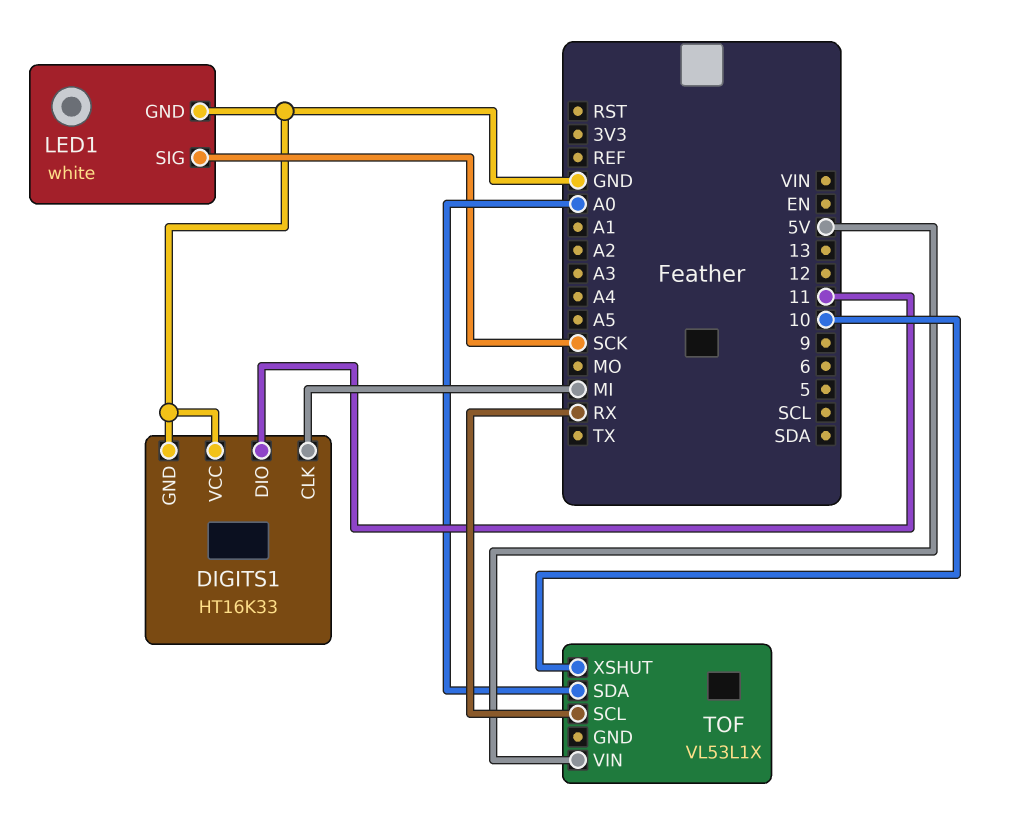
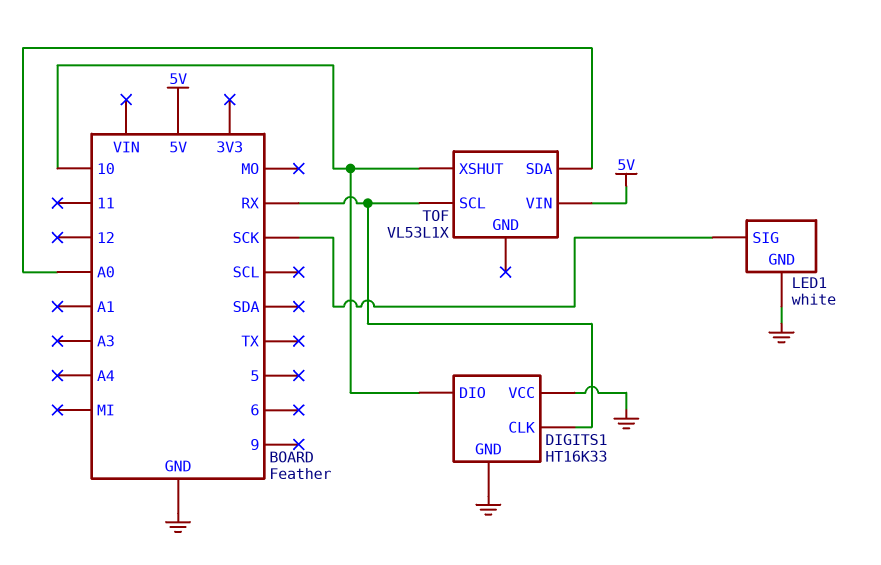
DIGITS1 pin CLK: MI -> RX
DIGITS1 pin DIO: 11 -> 10

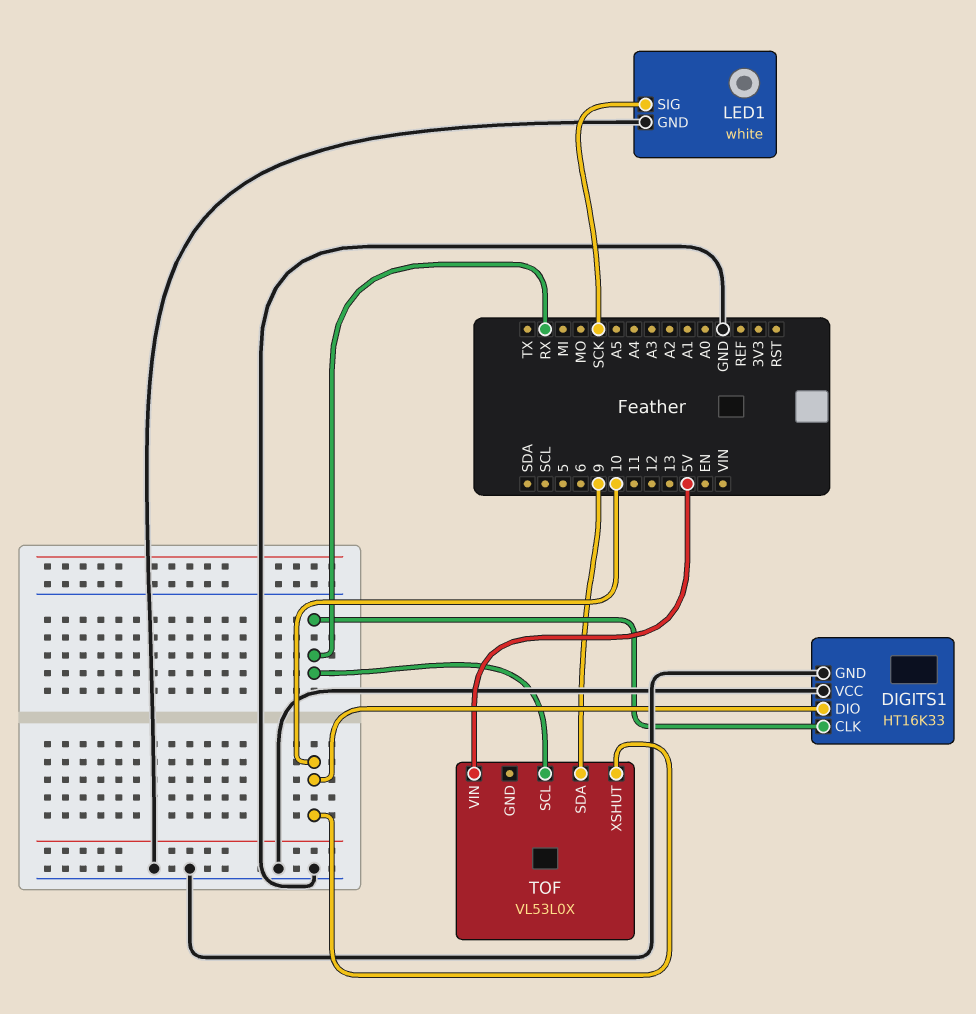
TOF: VL53L1X -> VL53L0X
TOF pin SDA: A0 -> 9

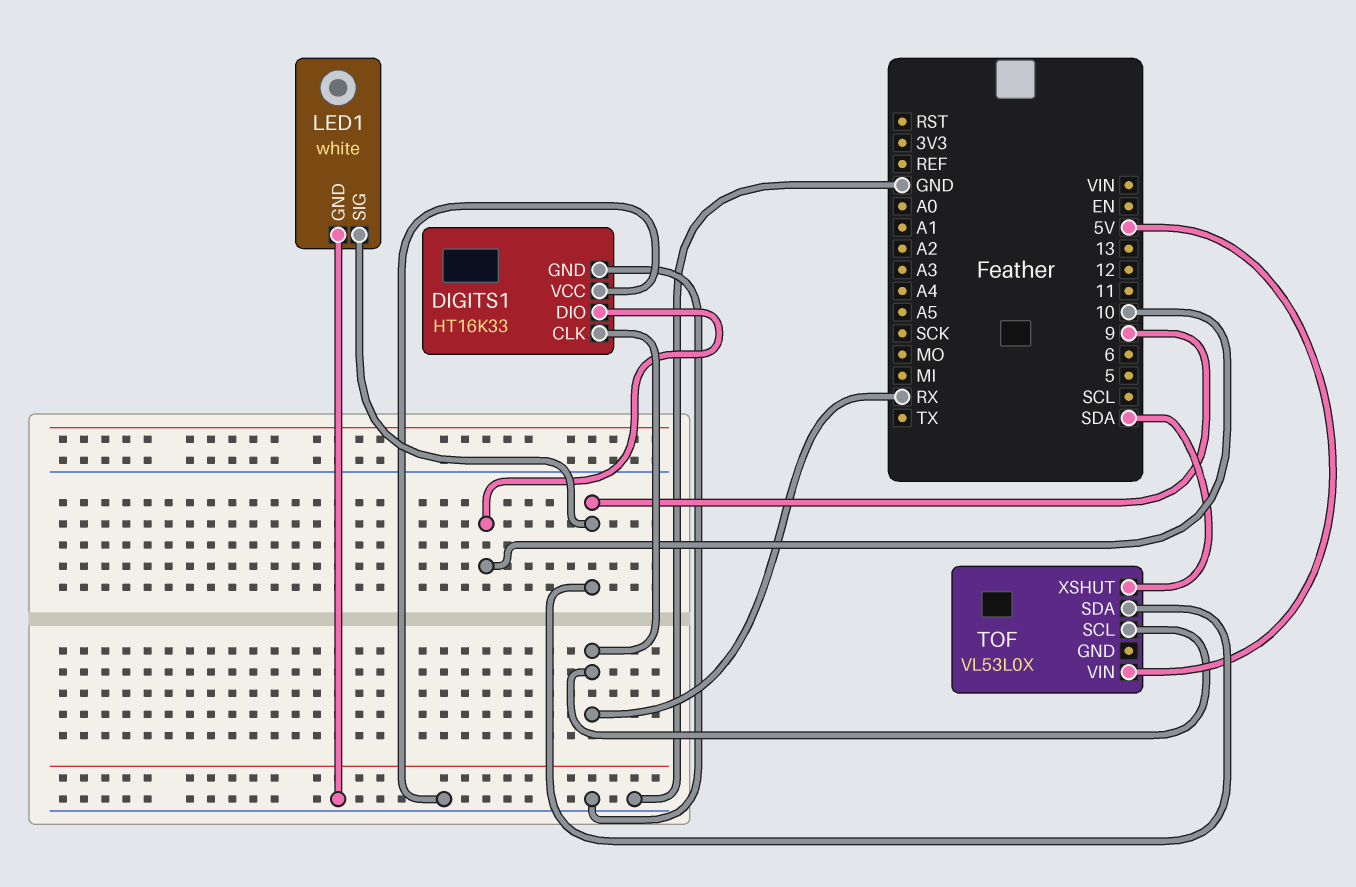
LED1 pin SIG: SCK -> 9
TOF pin XSHUT: 10 -> SDA

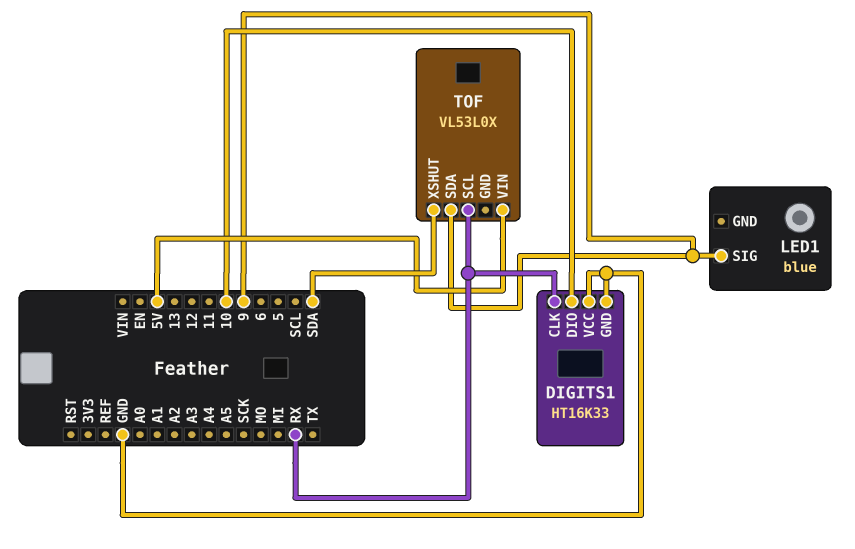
LED1: white -> blue
LED1 pin GND: GND -> none

